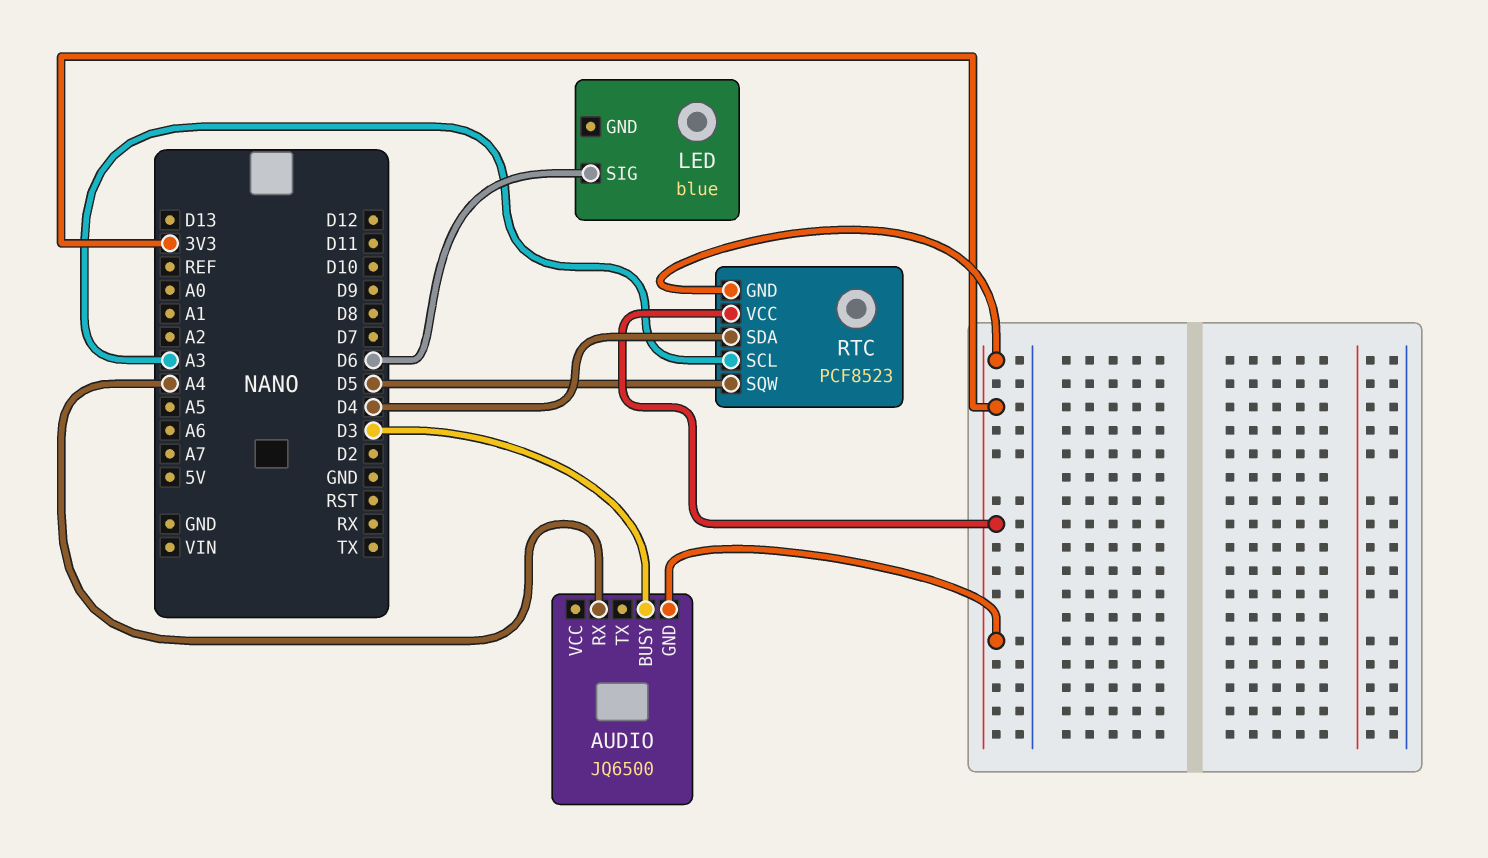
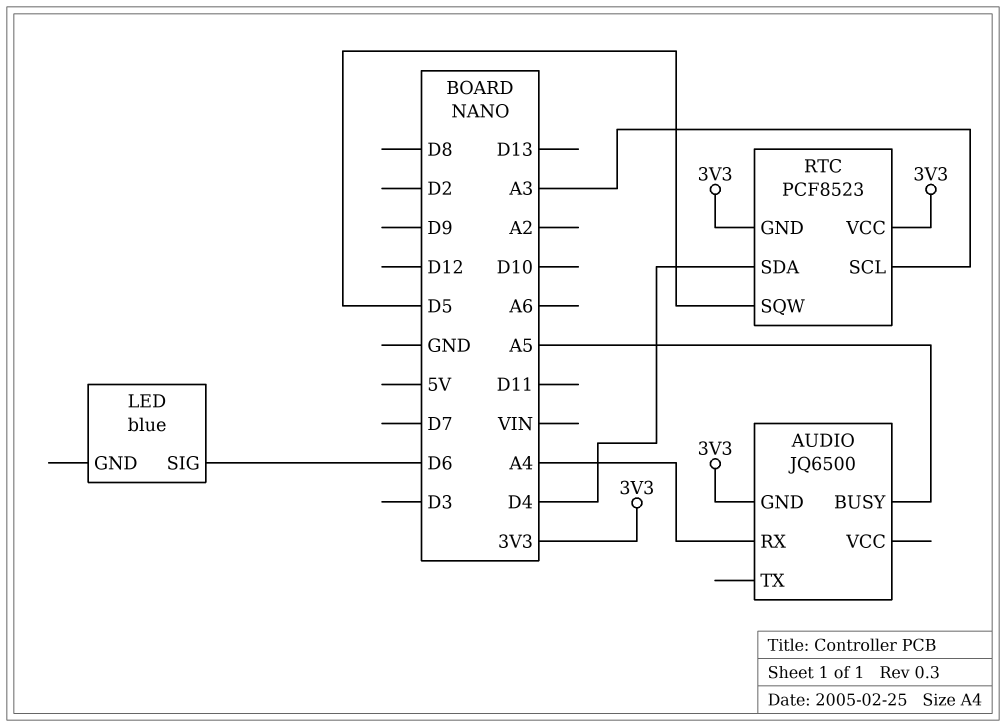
AUDIO pin BUSY: D3 -> A5

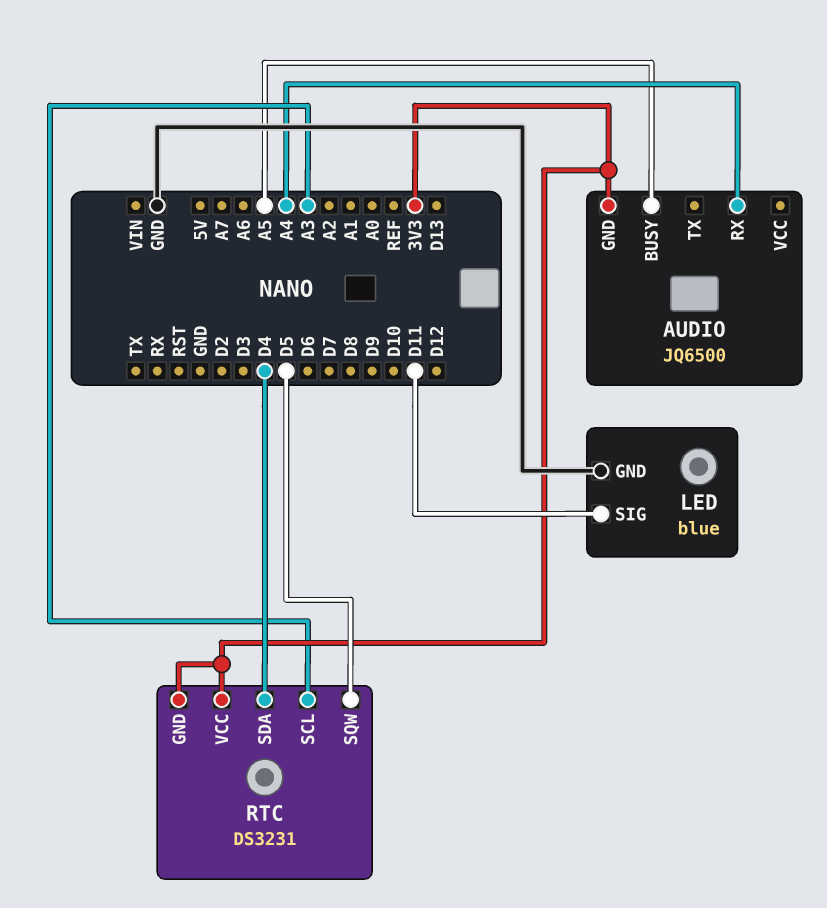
LED pin GND: none -> GND
LED pin SIG: D6 -> D11
RTC: PCF8523 -> DS3231

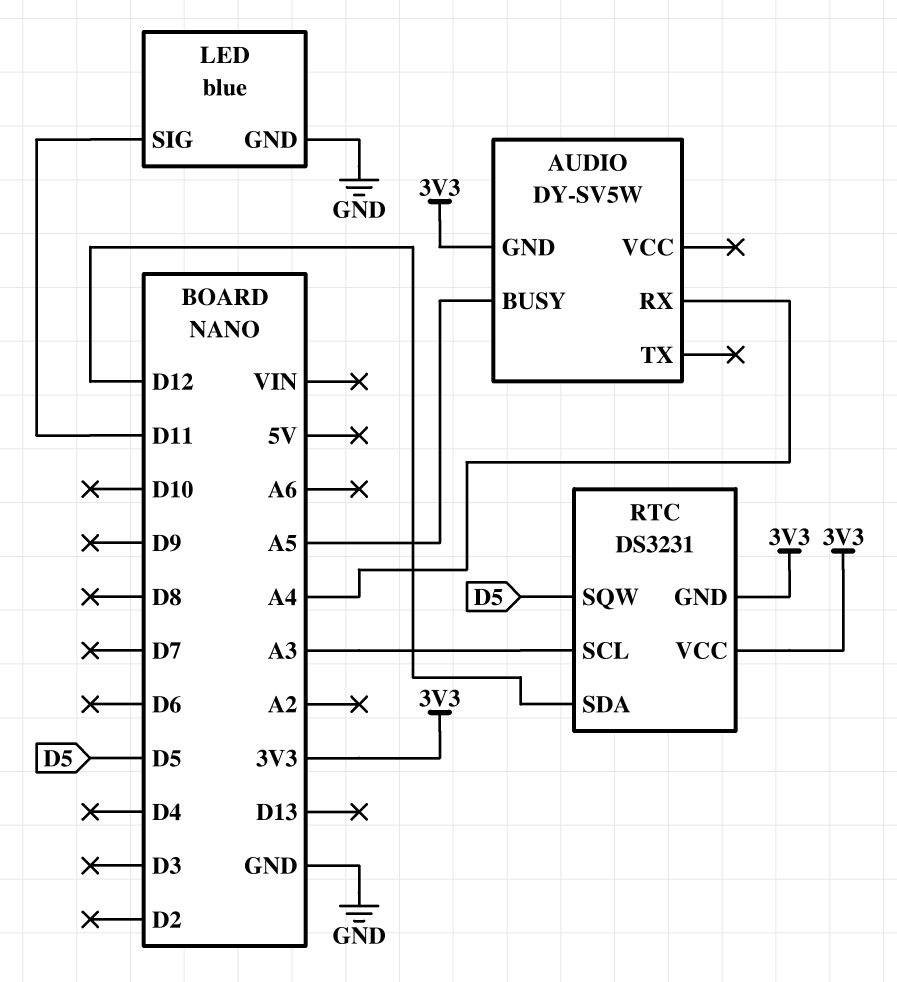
AUDIO: JQ6500 -> DY-SV5W
RTC pin SDA: D4 -> D12

